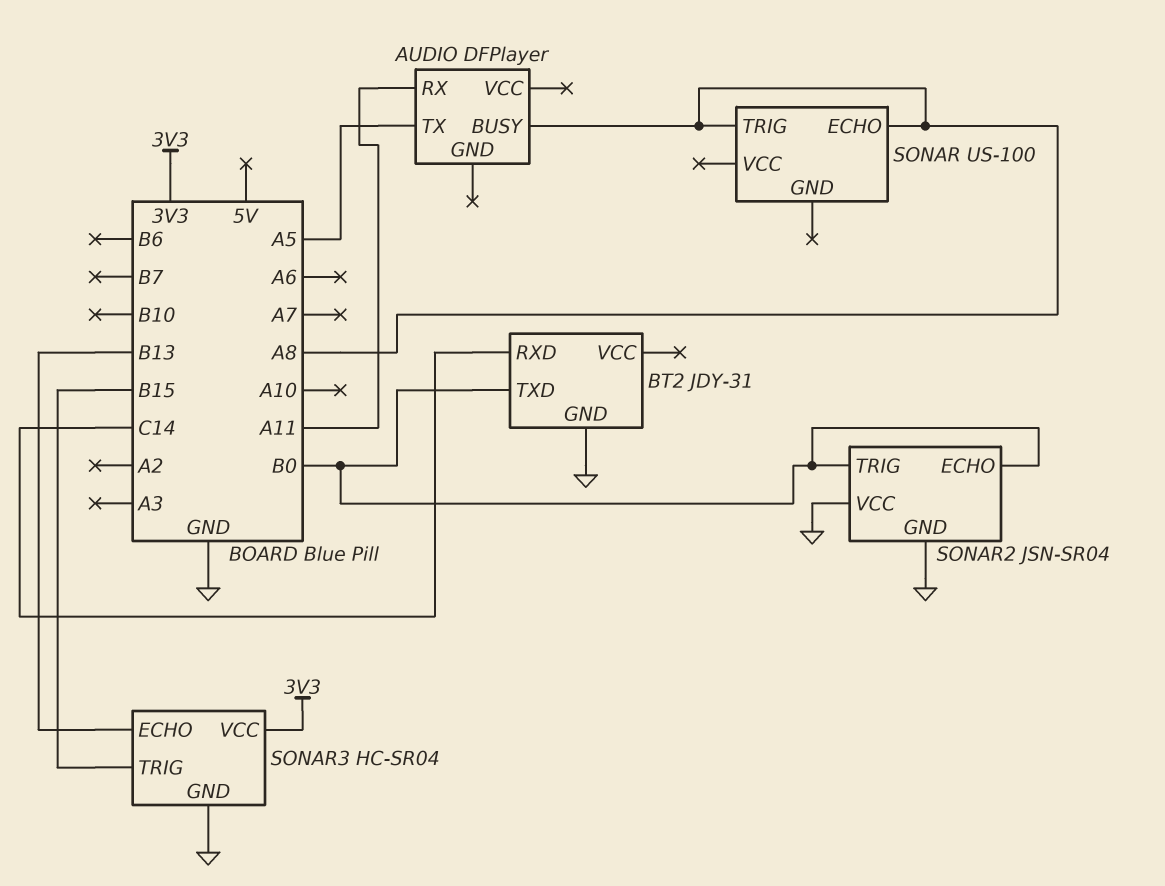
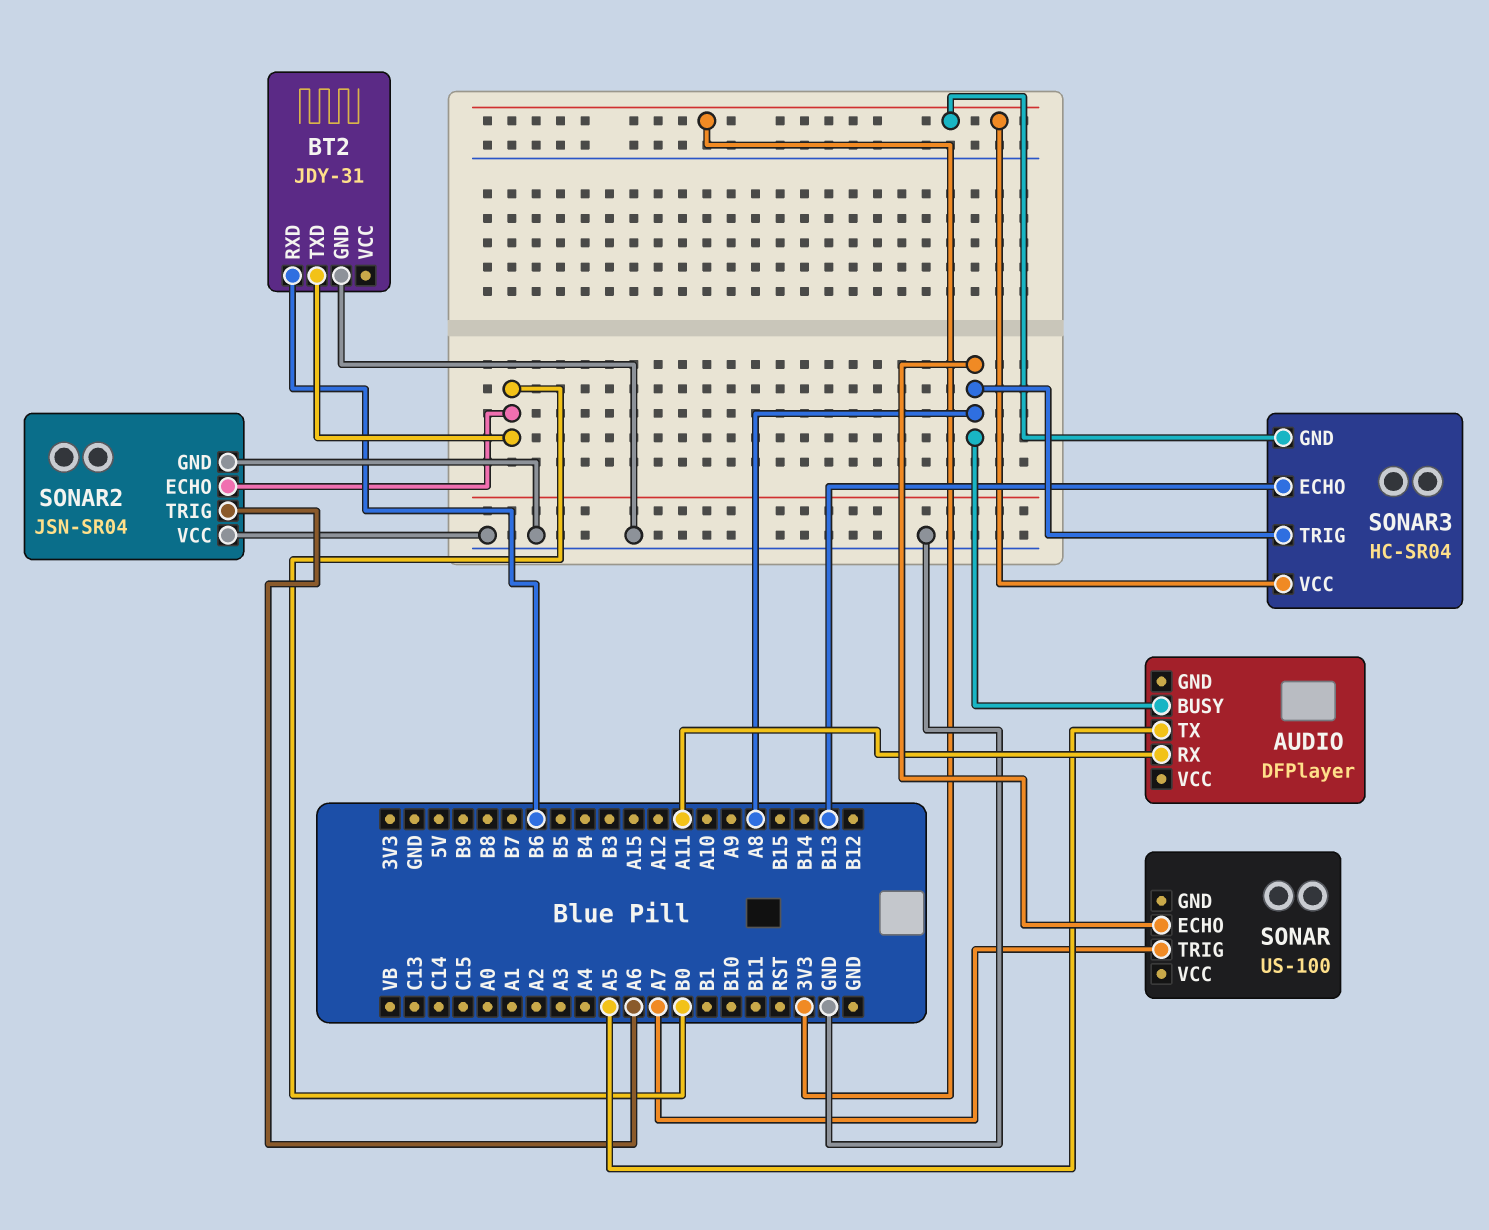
BT2 pin RXD: C14 -> B6
SONAR pin TRIG: A8 -> A7
SONAR2 pin TRIG: B0 -> A6
SONAR3 pin GND: GND -> 3V3
SONAR3 pin TRIG: B15 -> A8

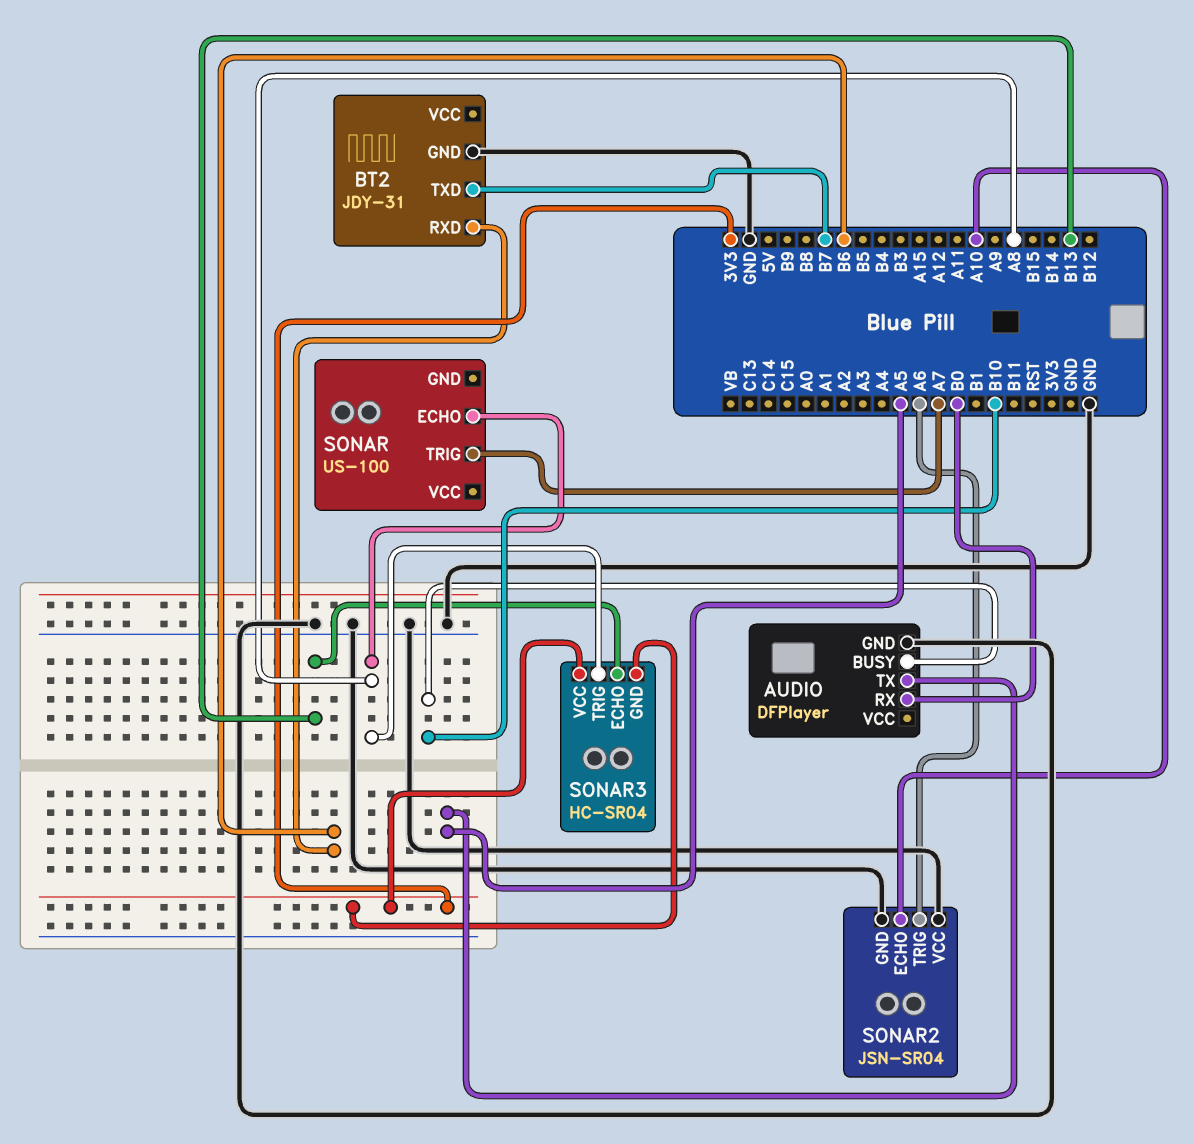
AUDIO pin BUSY: A8 -> B10
AUDIO pin GND: none -> GND
AUDIO pin RX: A11 -> B0
BT2 pin TXD: B0 -> B7
SONAR2 pin ECHO: B0 -> A10

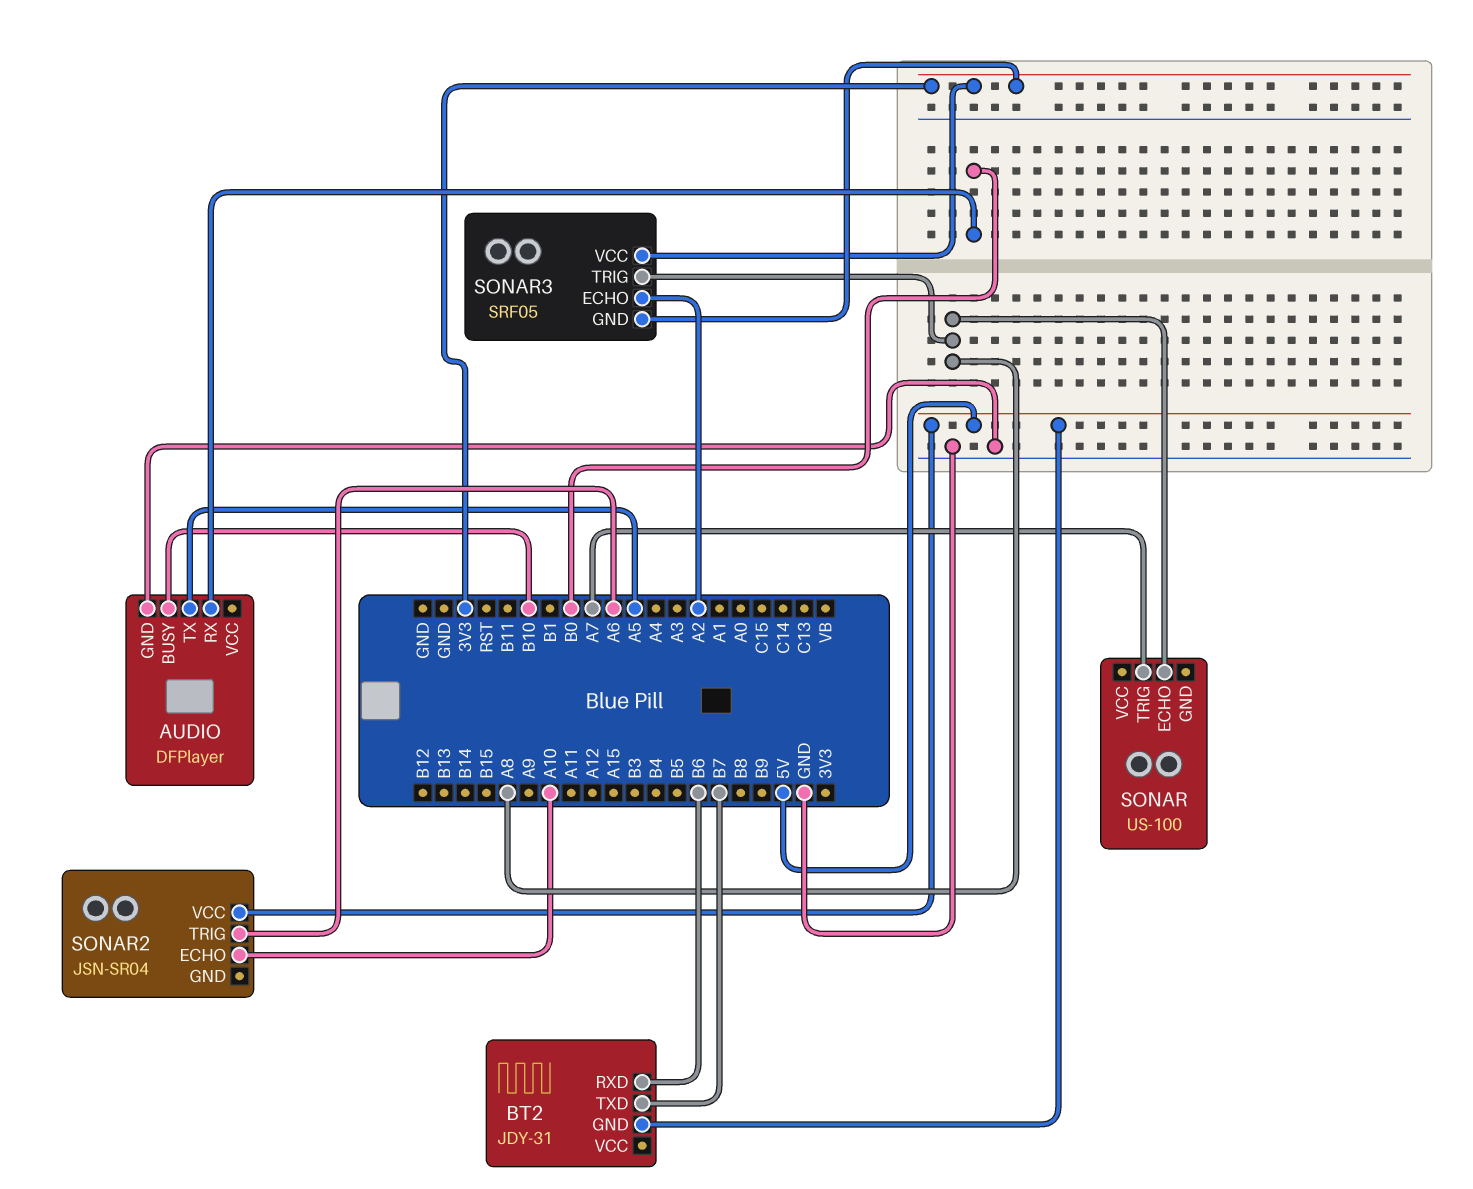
BT2 pin GND: GND -> 5V
SONAR2 pin GND: GND -> none
SONAR2 pin VCC: GND -> 5V
SONAR3: HC-SR04 -> SRF05
SONAR3 pin ECHO: B13 -> A2

